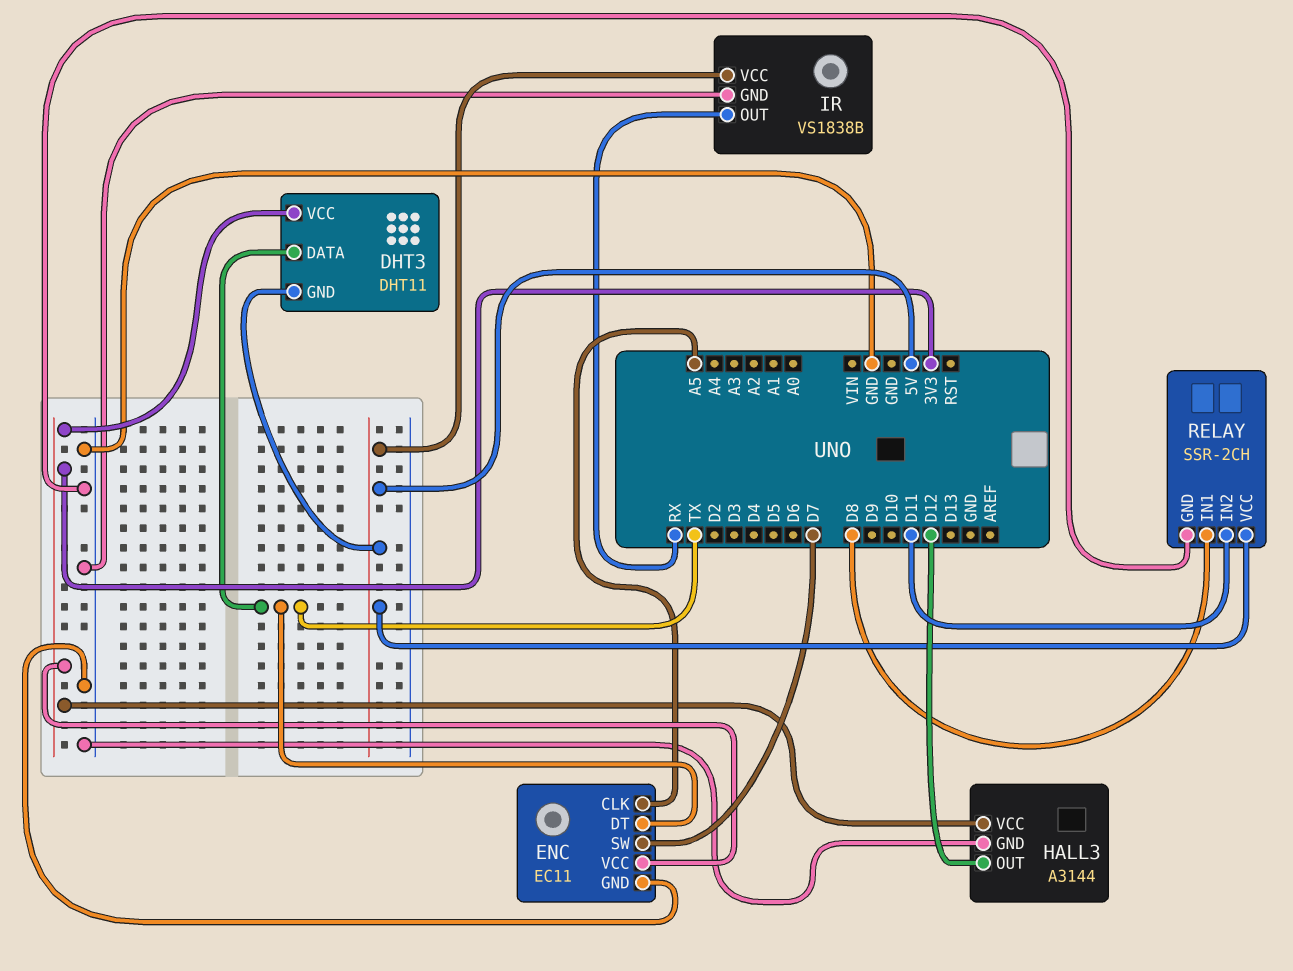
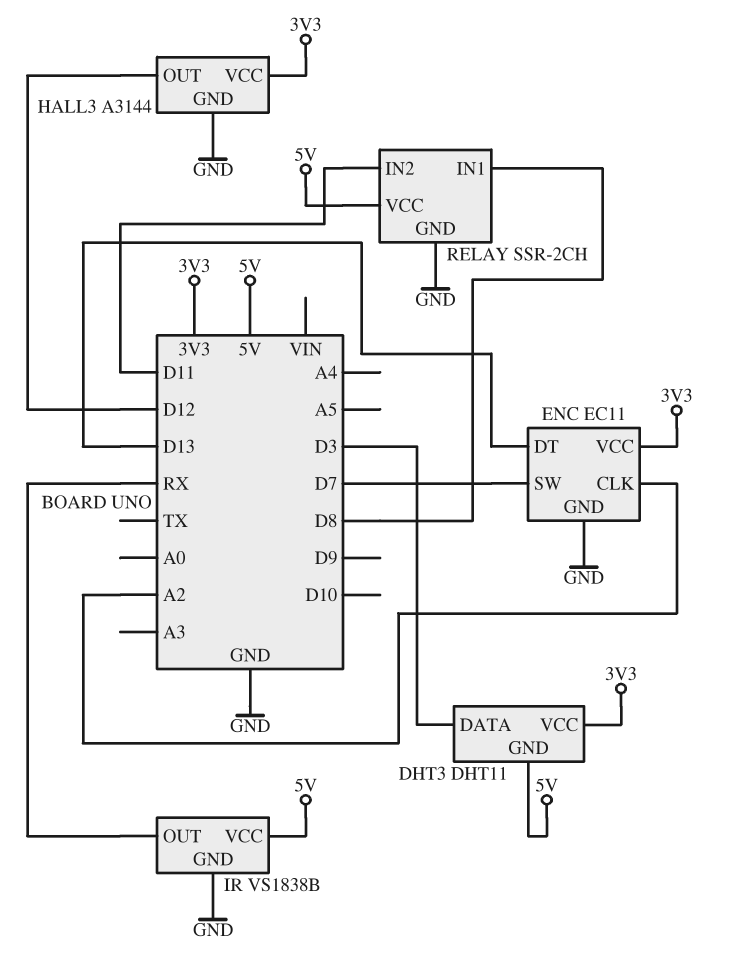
DHT3 pin DATA: TX -> D3
ENC pin CLK: A5 -> A2
ENC pin DT: TX -> D13

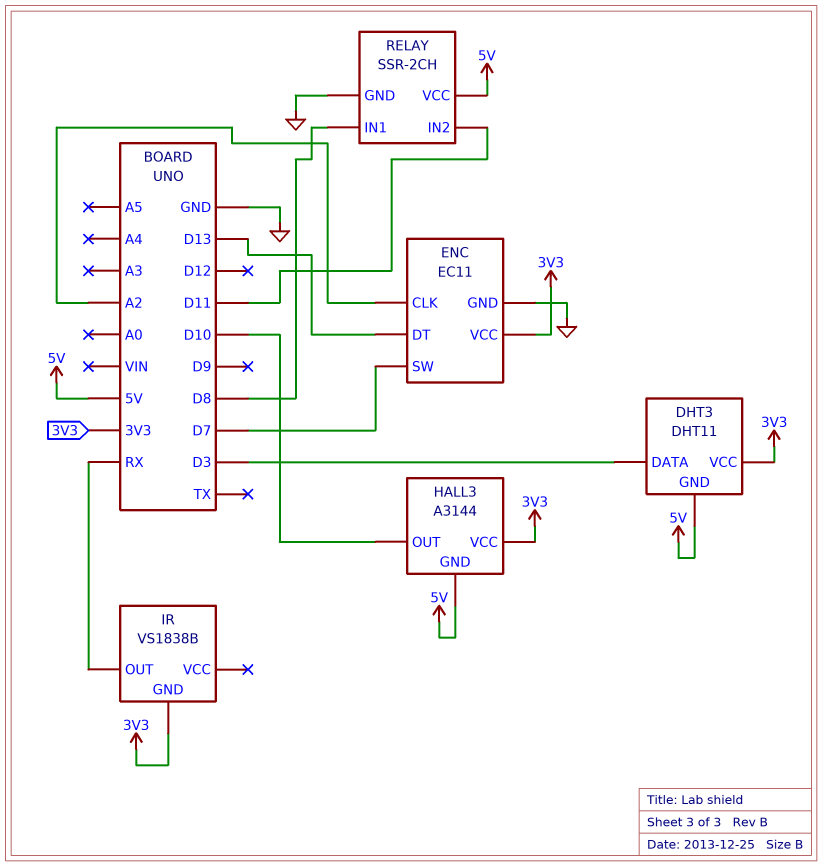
HALL3 pin GND: GND -> 5V
HALL3 pin OUT: D12 -> D10
IR pin GND: GND -> 3V3
IR pin VCC: 5V -> none

